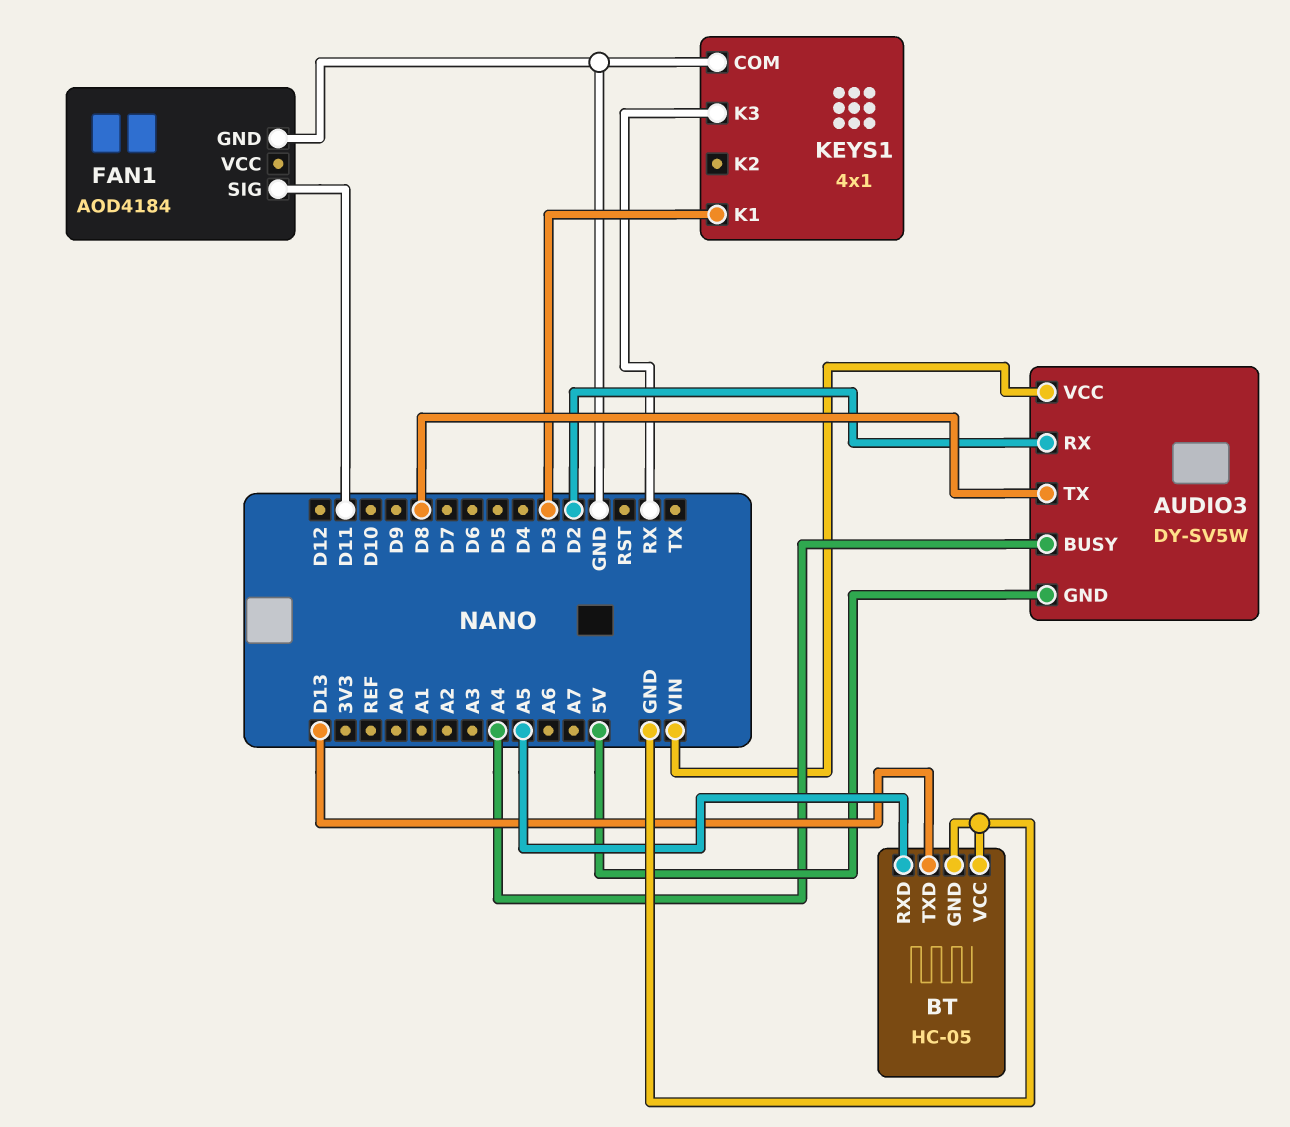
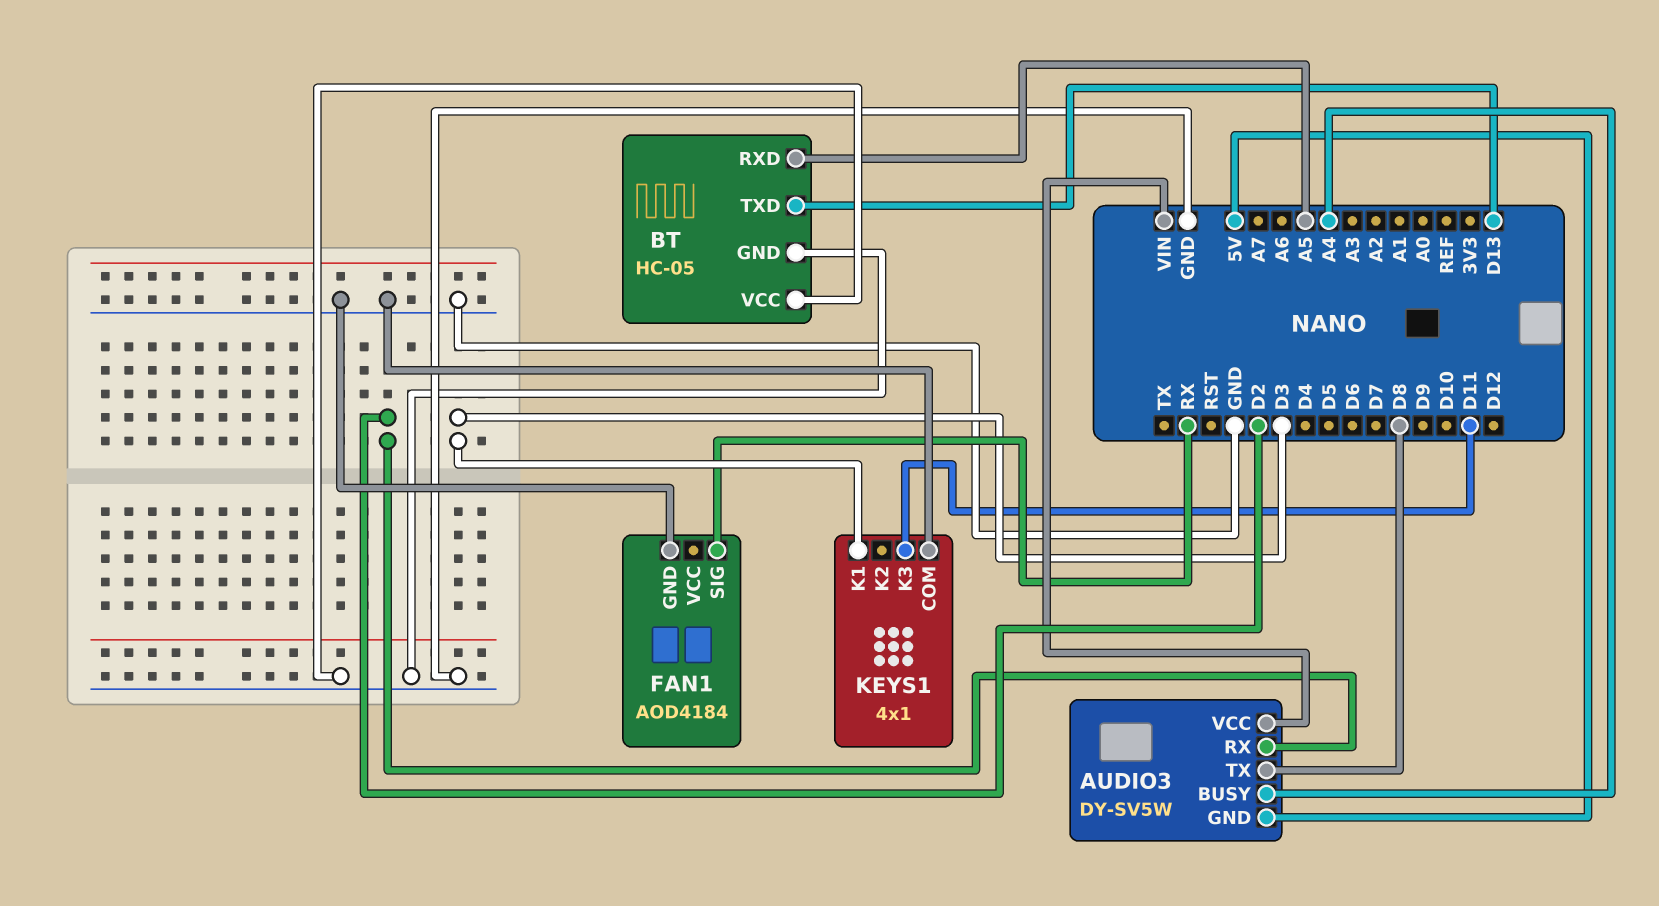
FAN1 pin SIG: D11 -> RX
KEYS1 pin K3: RX -> D11

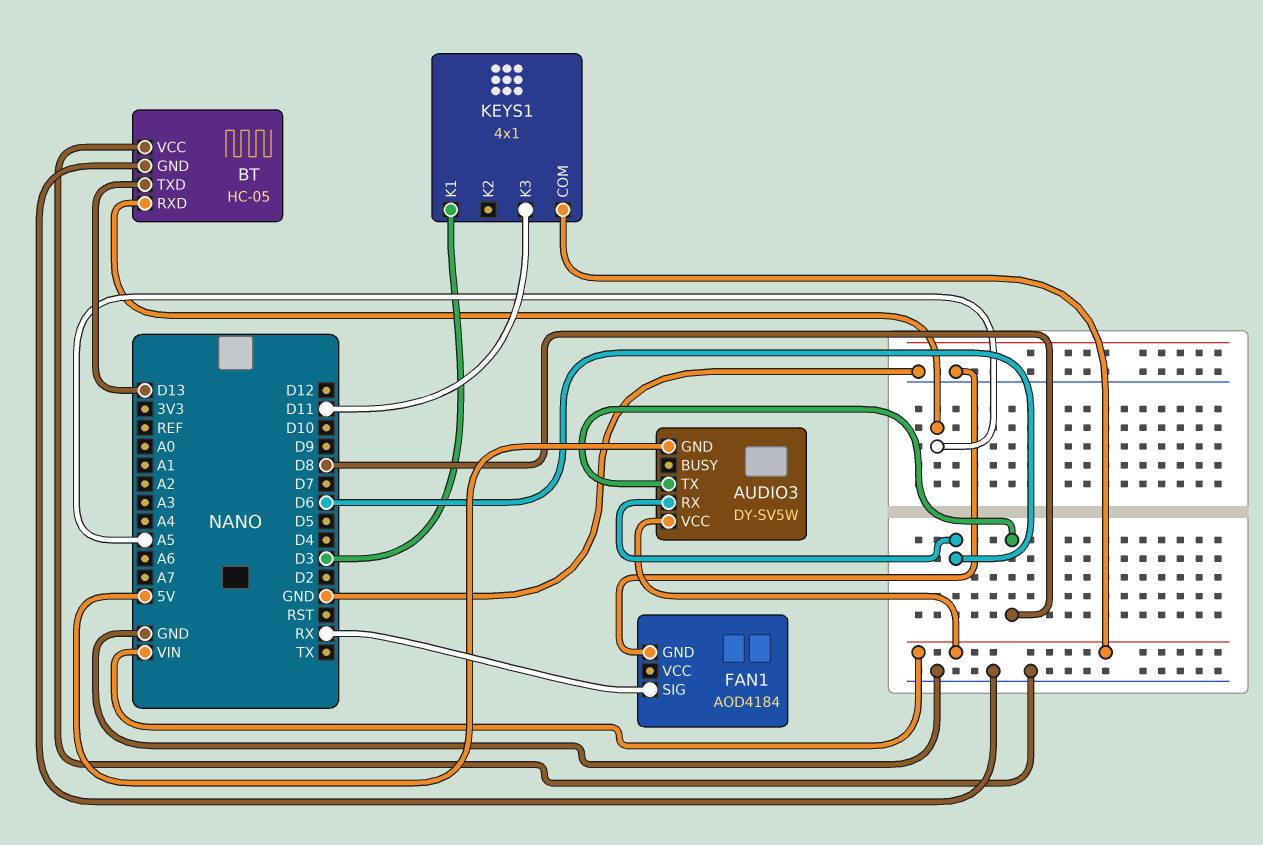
AUDIO3 pin BUSY: A4 -> none
AUDIO3 pin RX: D2 -> D6
KEYS1 pin COM: GND -> VIN

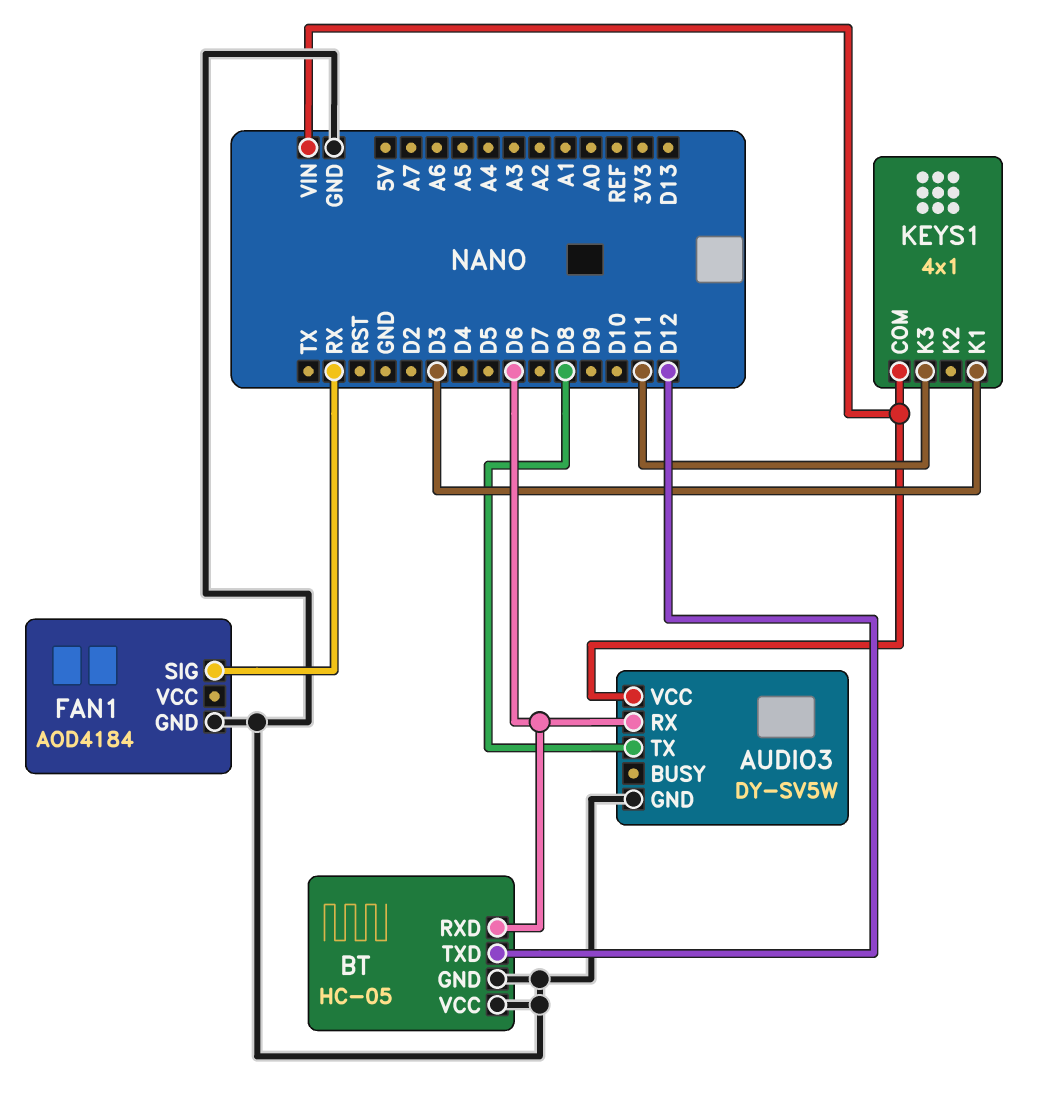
AUDIO3 pin GND: 5V -> GND
BT pin RXD: A5 -> D6
BT pin TXD: D13 -> D12

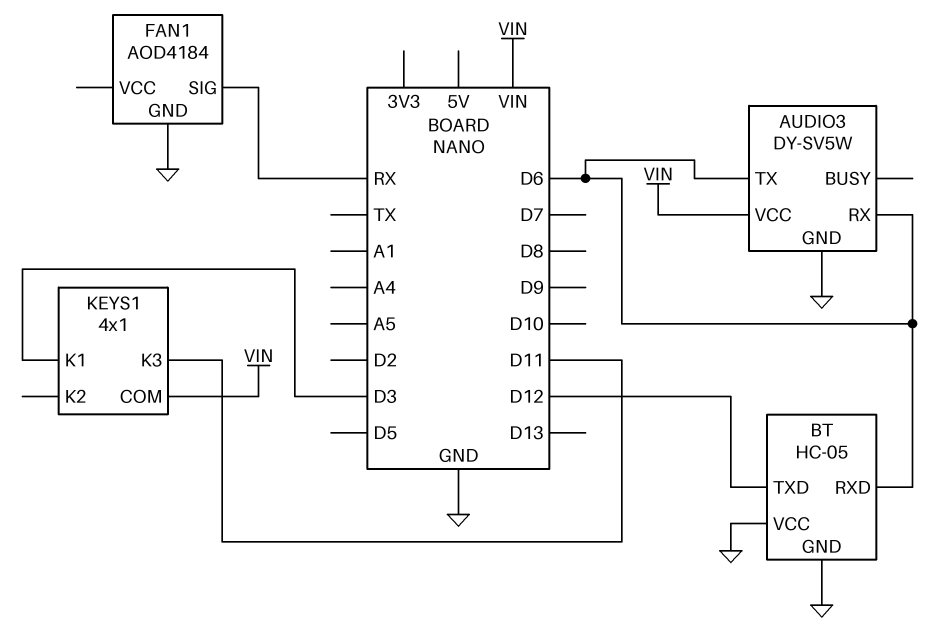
AUDIO3 pin TX: D8 -> D6

